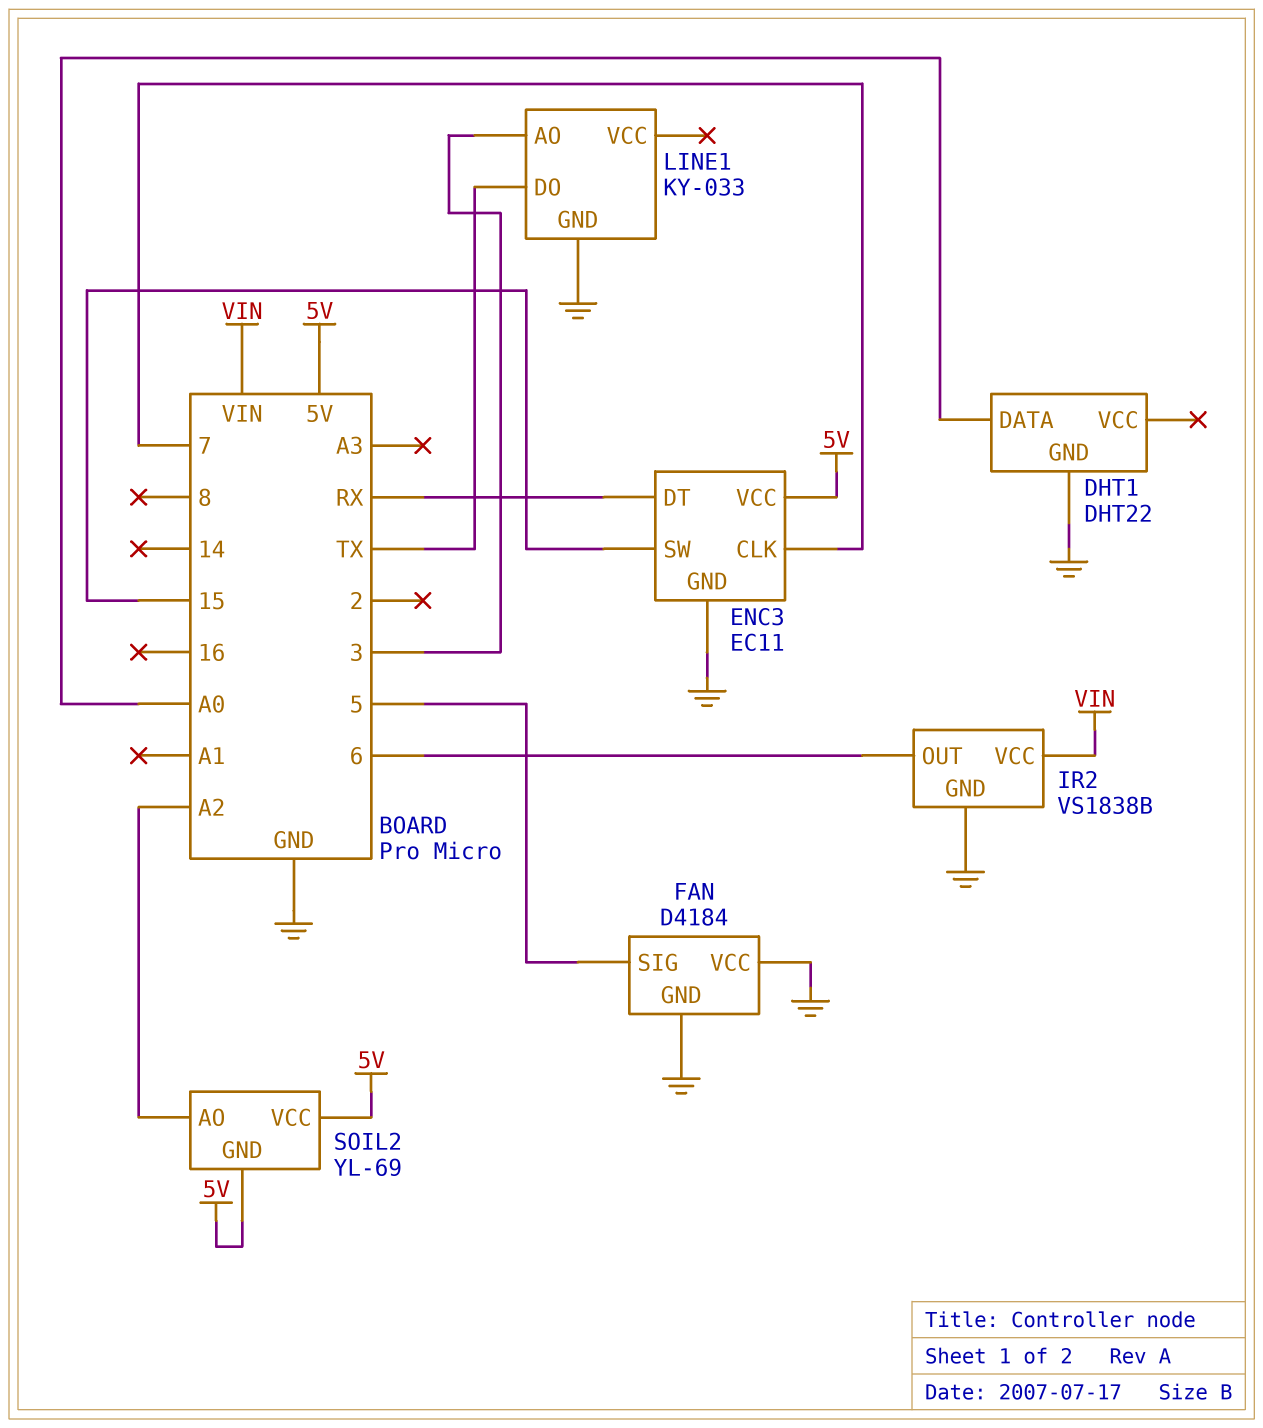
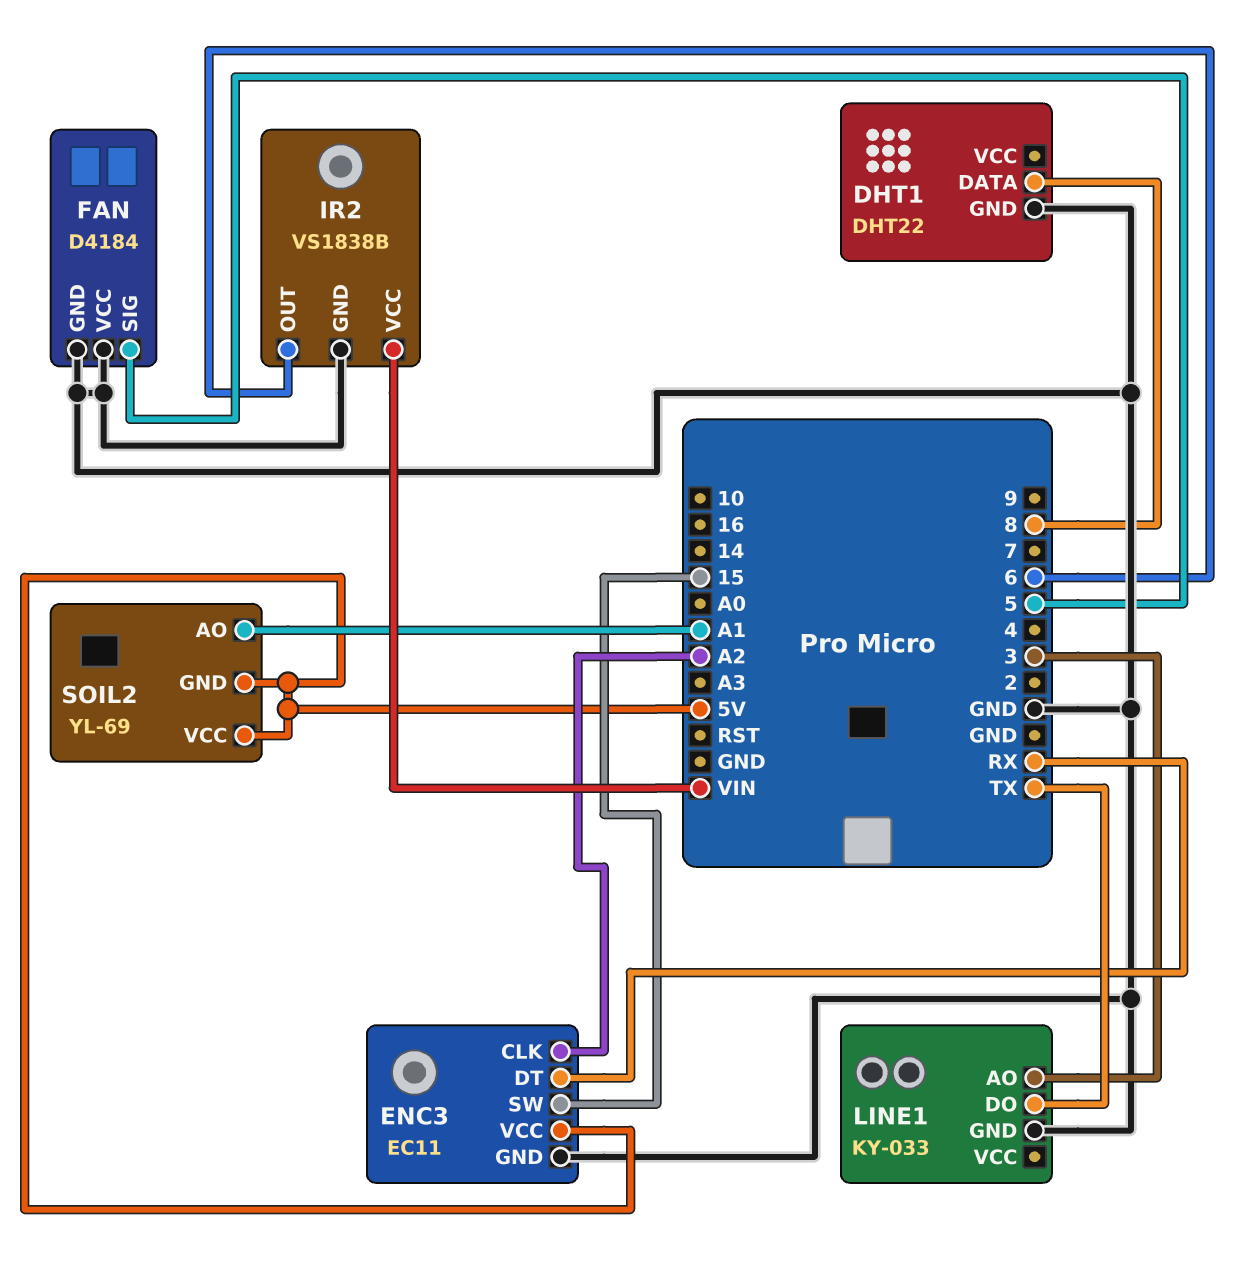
DHT1 pin DATA: A0 -> 8
ENC3 pin CLK: 7 -> A2
SOIL2 pin AO: A2 -> A1

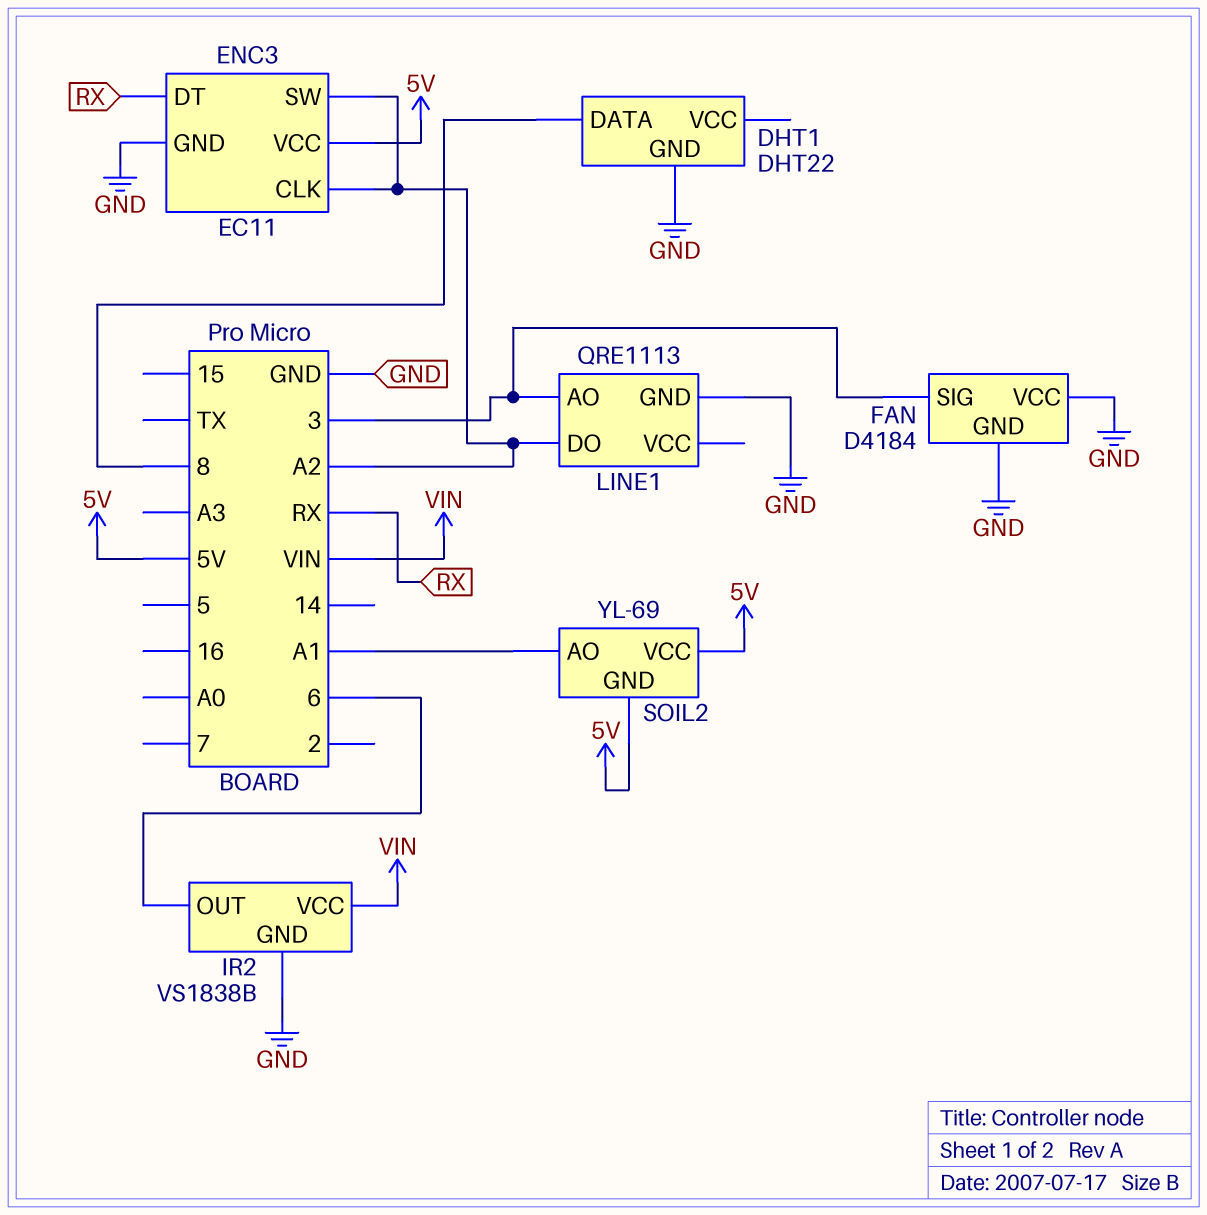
ENC3 pin SW: 15 -> A2
FAN pin SIG: 5 -> 3
LINE1: KY-033 -> QRE1113
LINE1 pin DO: TX -> A2

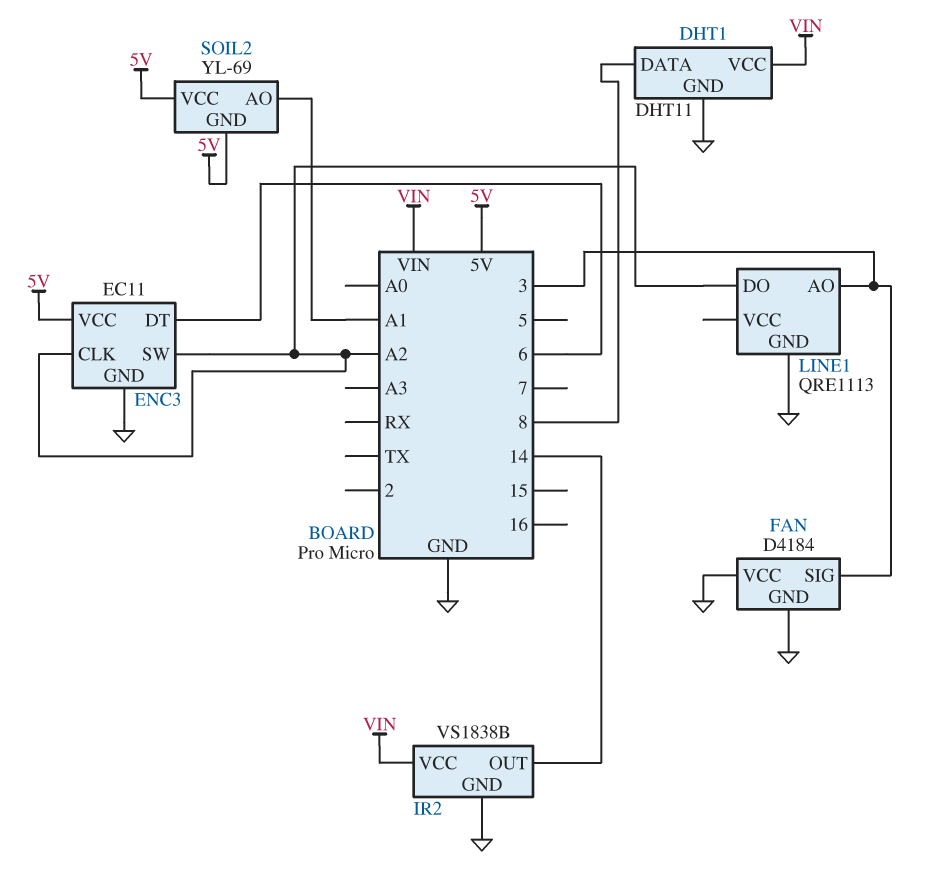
DHT1: DHT22 -> DHT11
DHT1 pin VCC: none -> VIN
ENC3 pin DT: RX -> 6
IR2 pin OUT: 6 -> 14

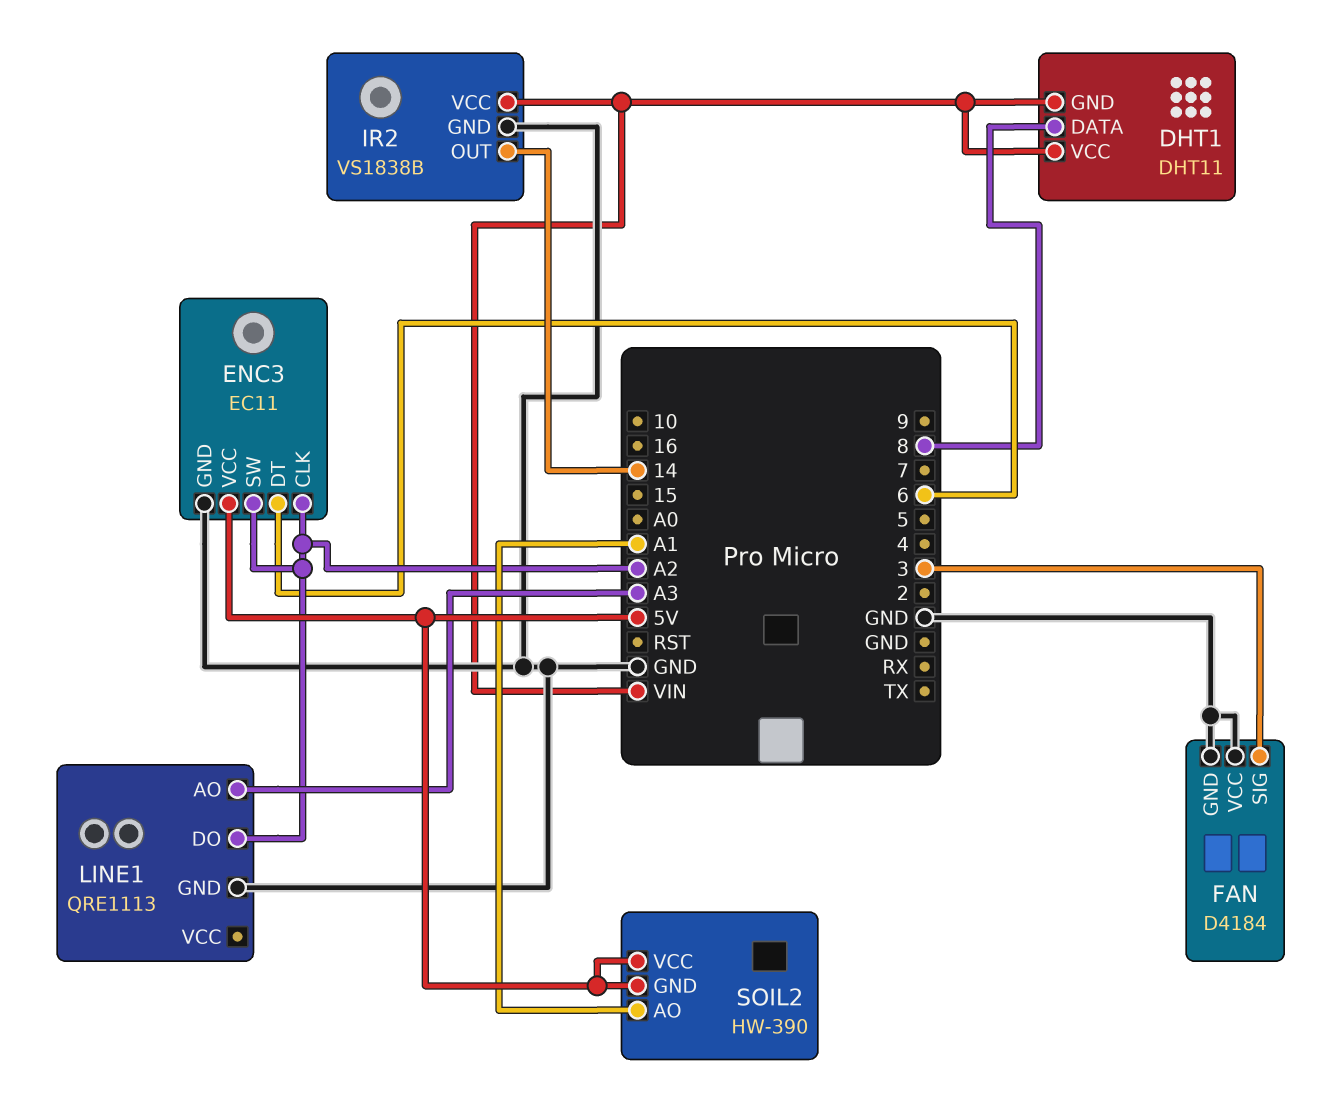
DHT1 pin GND: GND -> VIN
LINE1 pin AO: 3 -> A3
SOIL2: YL-69 -> HW-390

